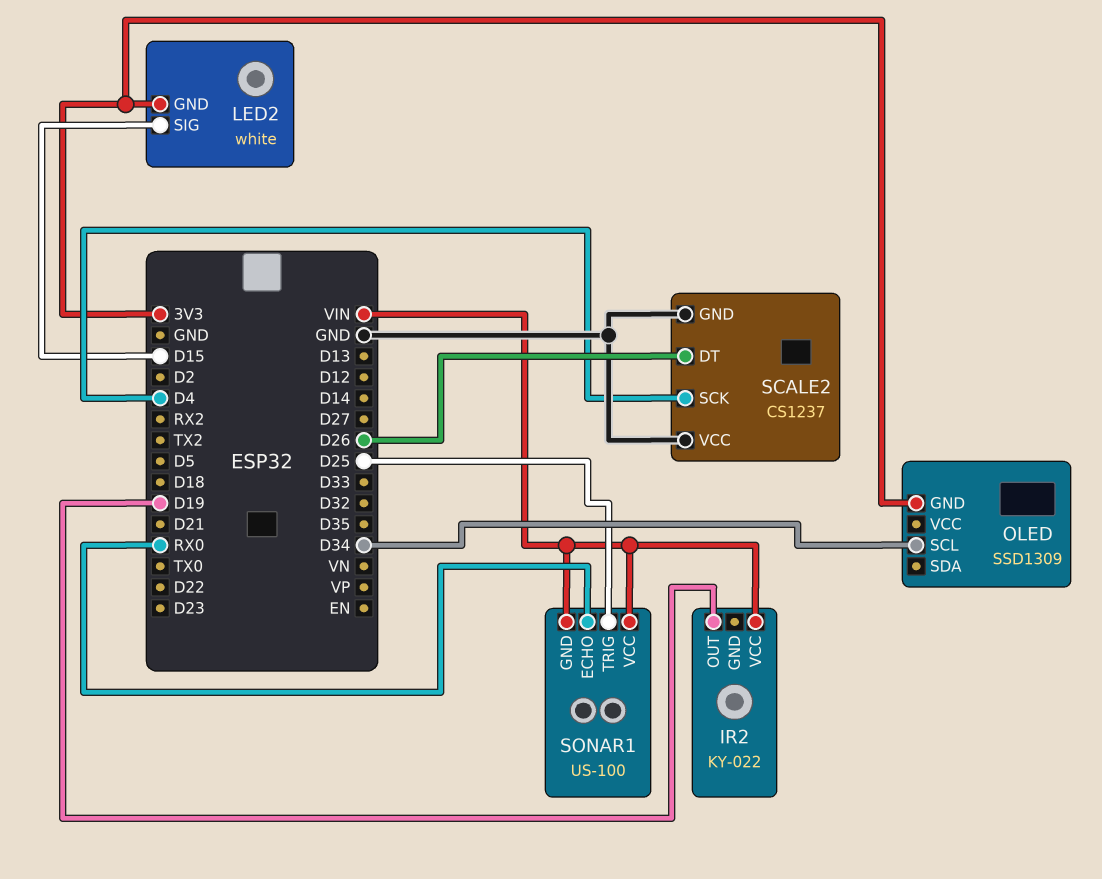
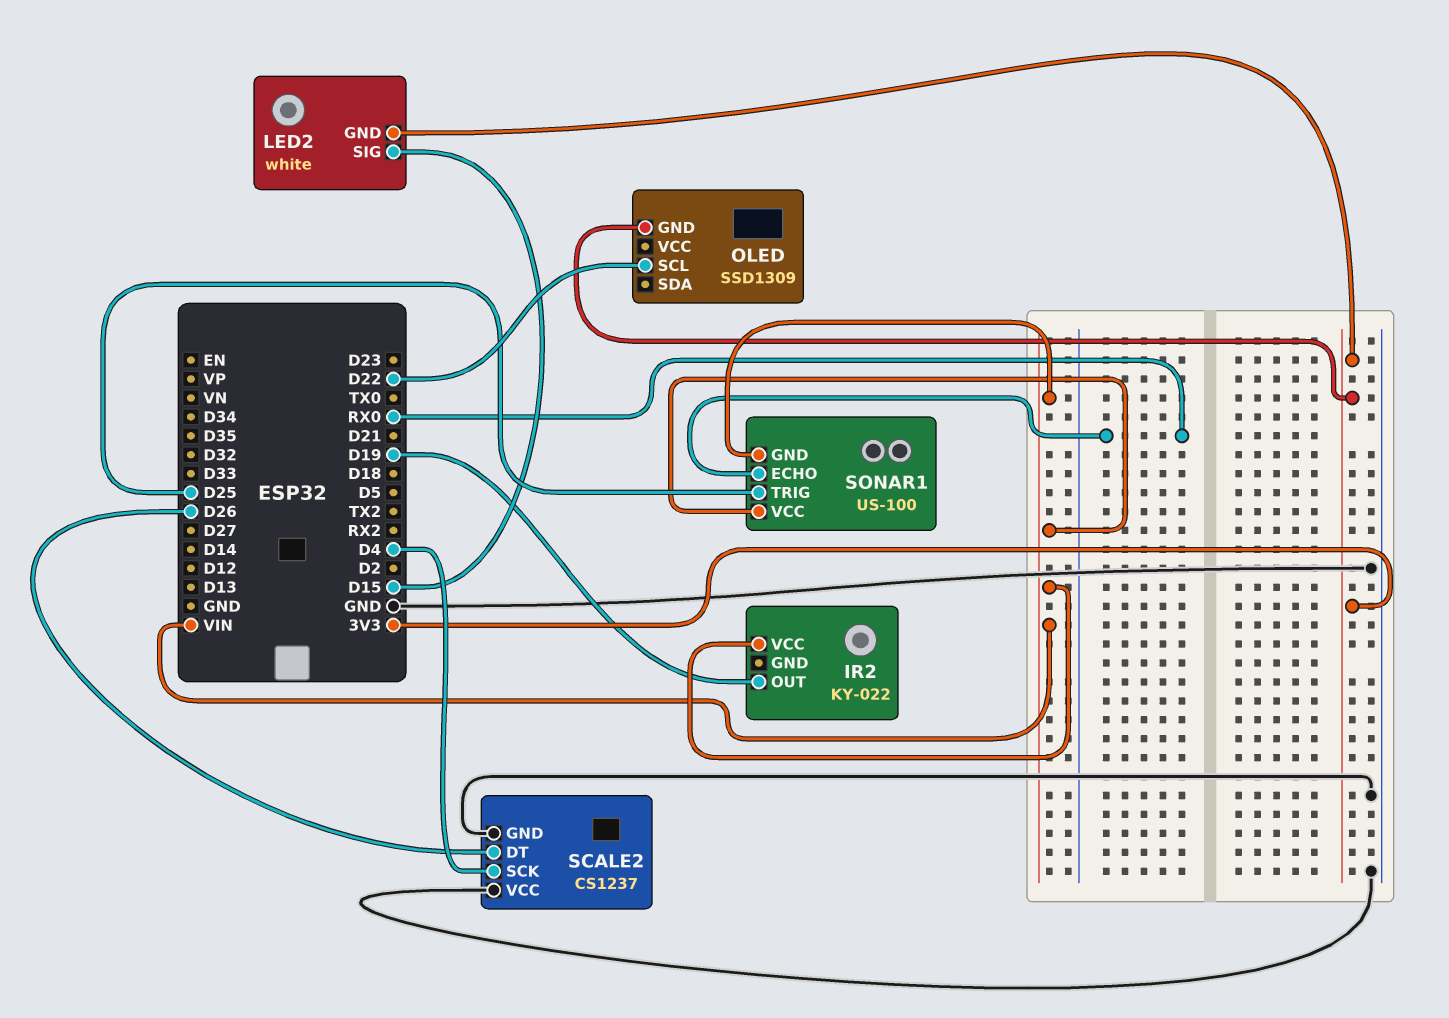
OLED pin SCL: D34 -> D22

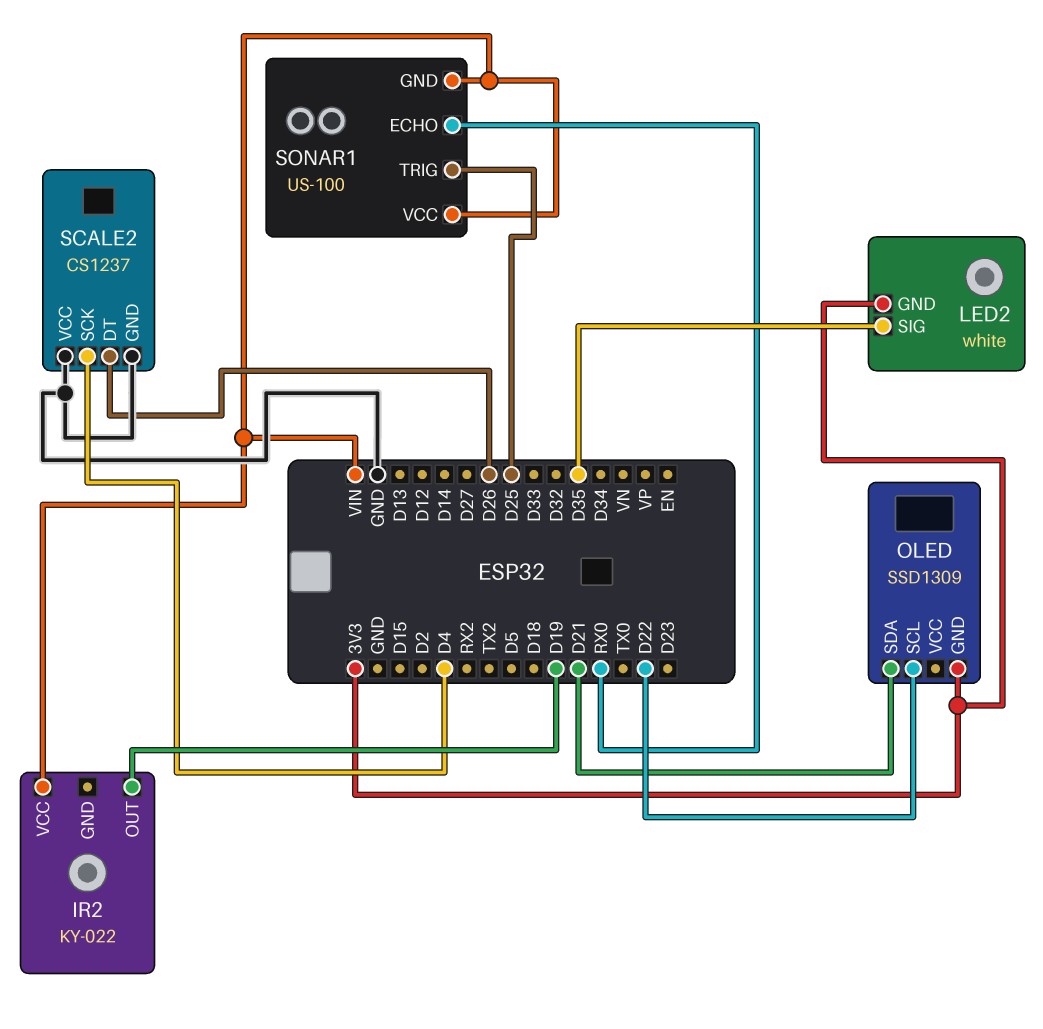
LED2 pin SIG: D15 -> D35
OLED pin SDA: none -> D21

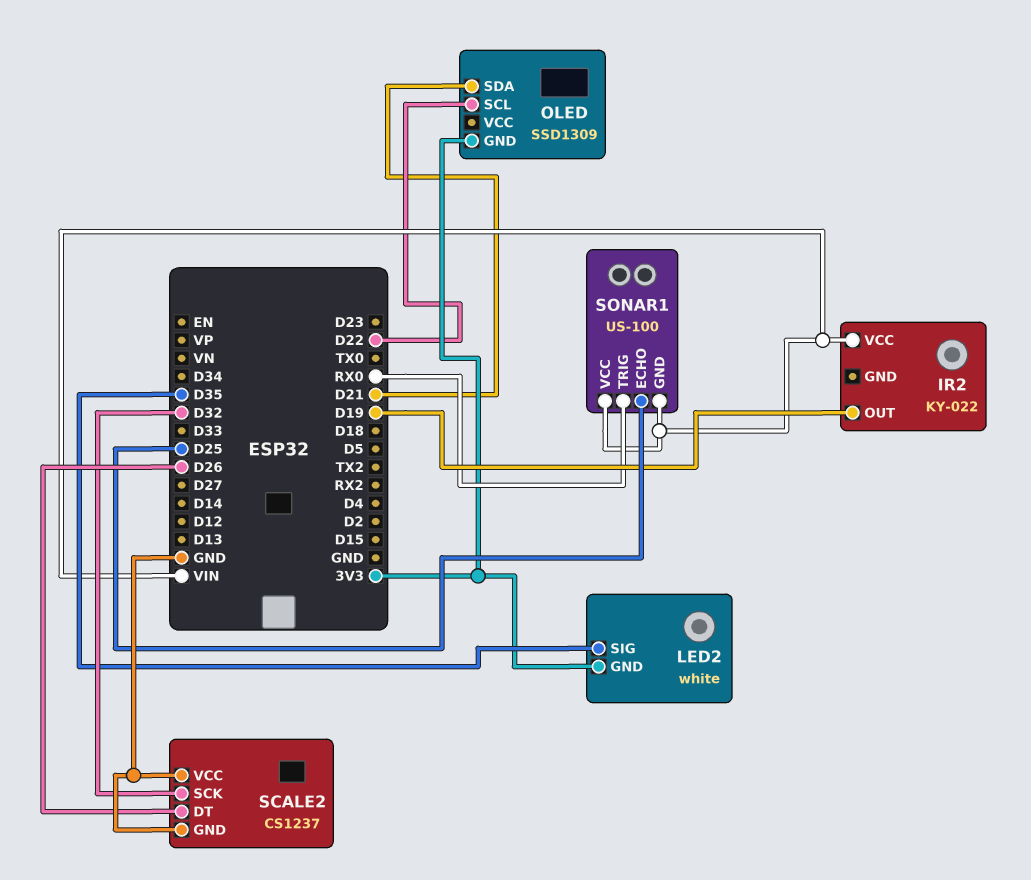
SCALE2 pin SCK: D4 -> D32
SONAR1 pin ECHO: RX0 -> D25
SONAR1 pin TRIG: D25 -> RX0

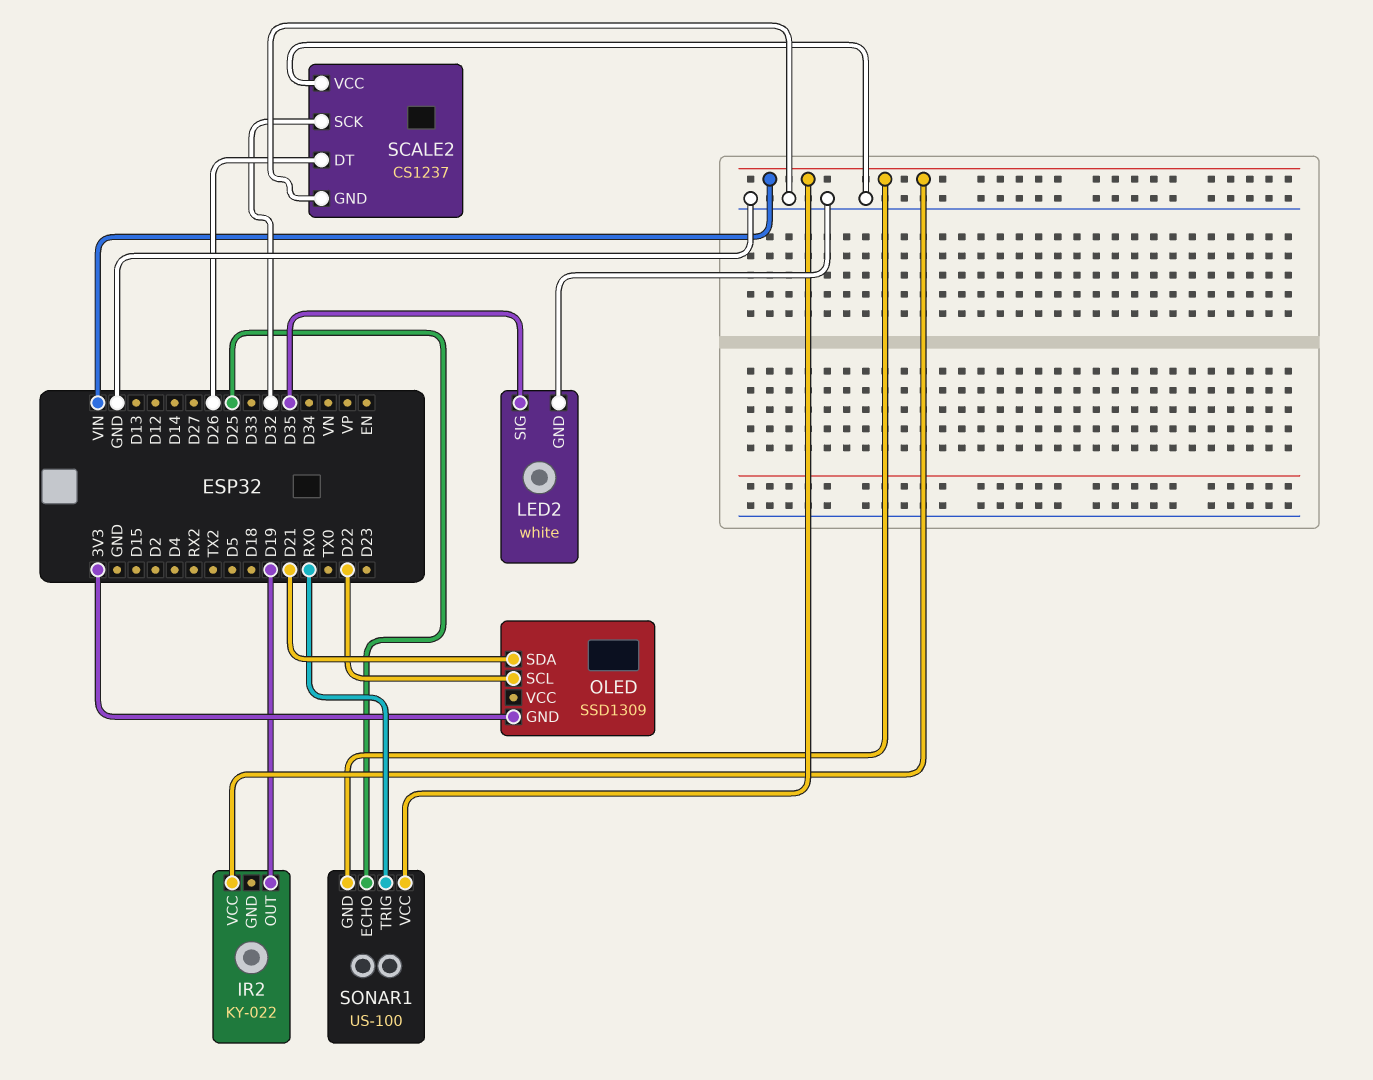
LED2 pin GND: 3V3 -> GND

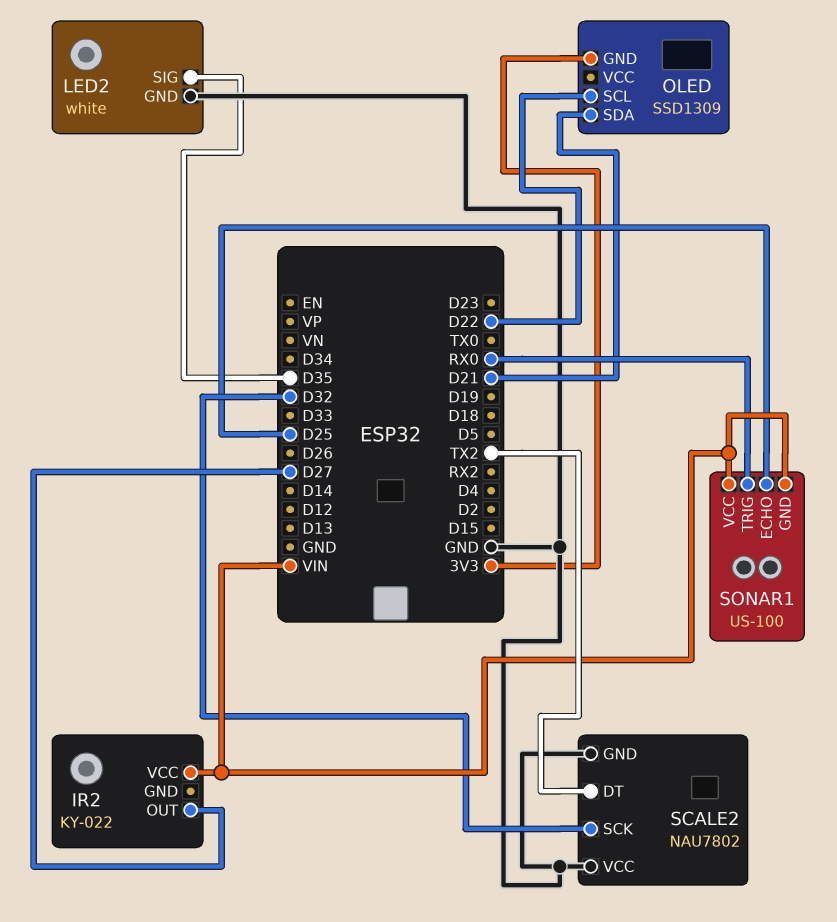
IR2 pin OUT: D19 -> D27
SCALE2: CS1237 -> NAU7802
SCALE2 pin DT: D26 -> TX2

